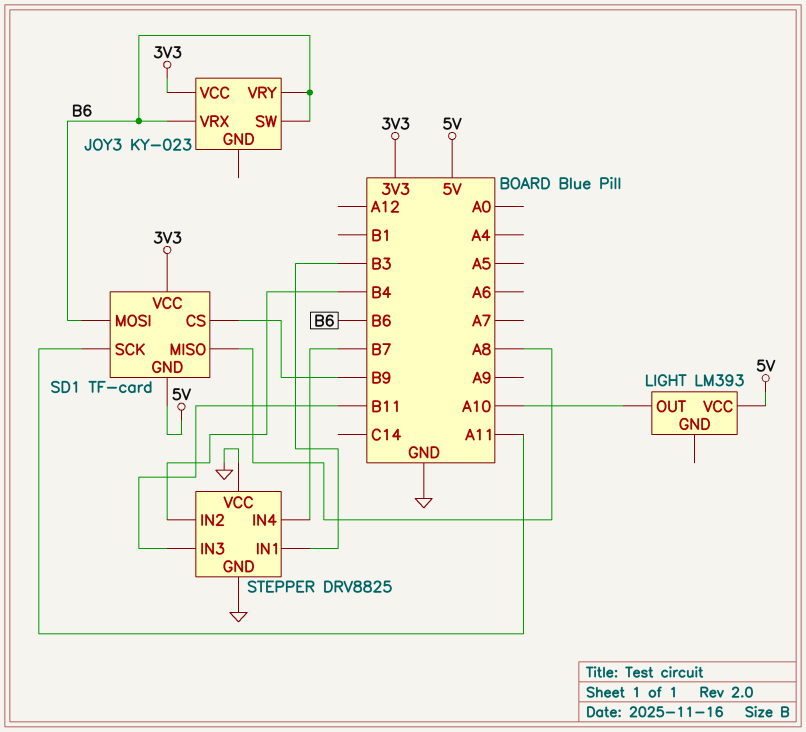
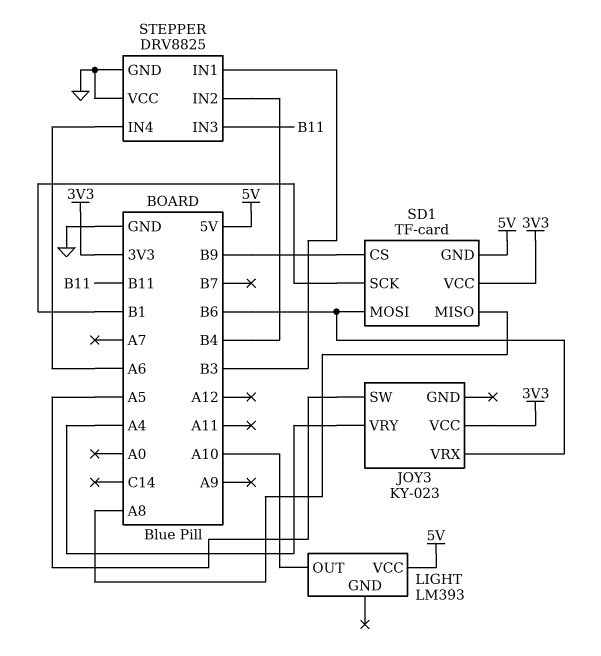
JOY3 pin SW: B6 -> A5
JOY3 pin VRY: B6 -> A4
SD1 pin SCK: A11 -> B1
STEPPER pin IN4: B7 -> A6

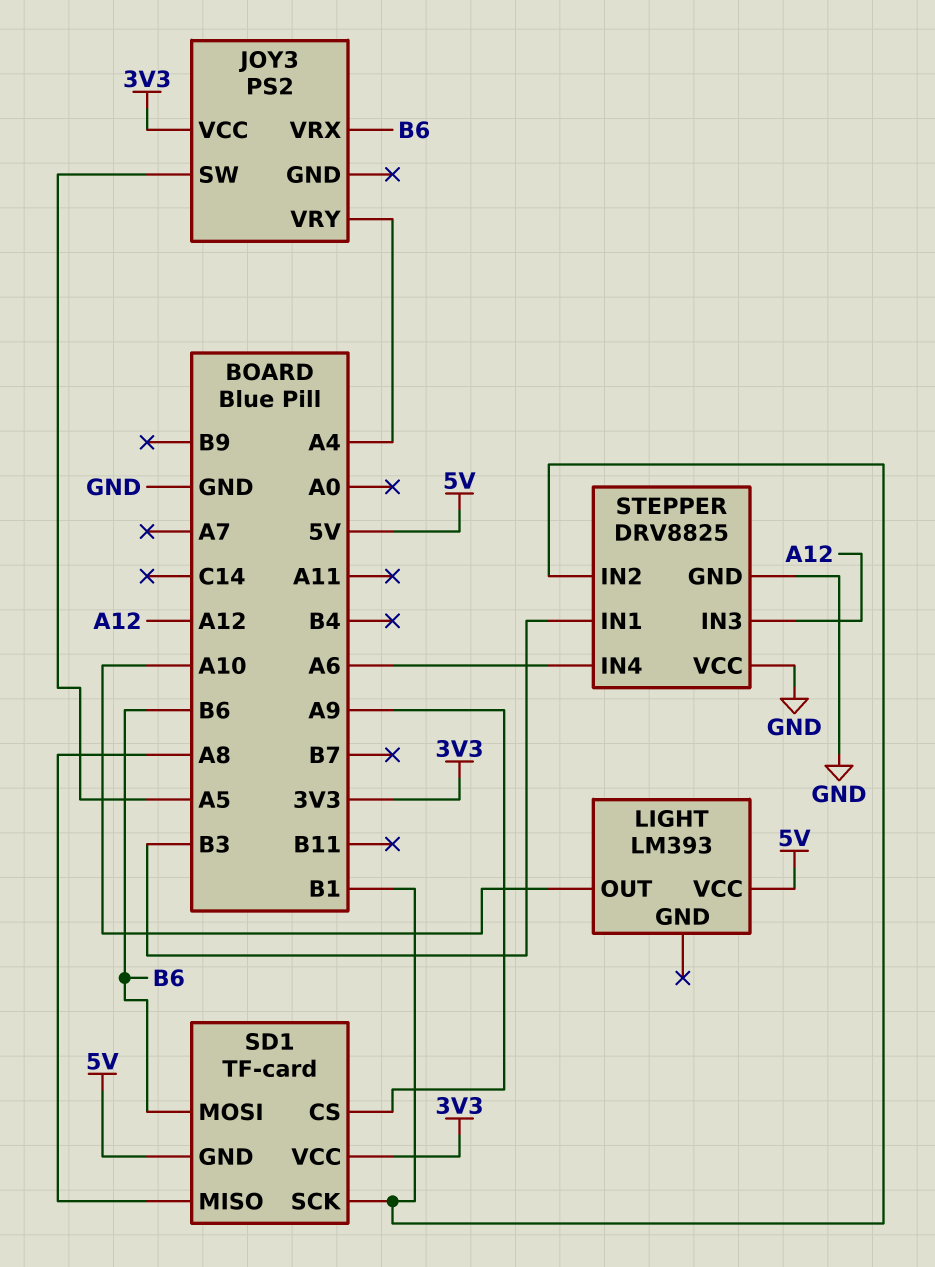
JOY3: KY-023 -> PS2
SD1 pin CS: B9 -> A9
STEPPER pin IN2: B4 -> B1
STEPPER pin IN3: B11 -> A12

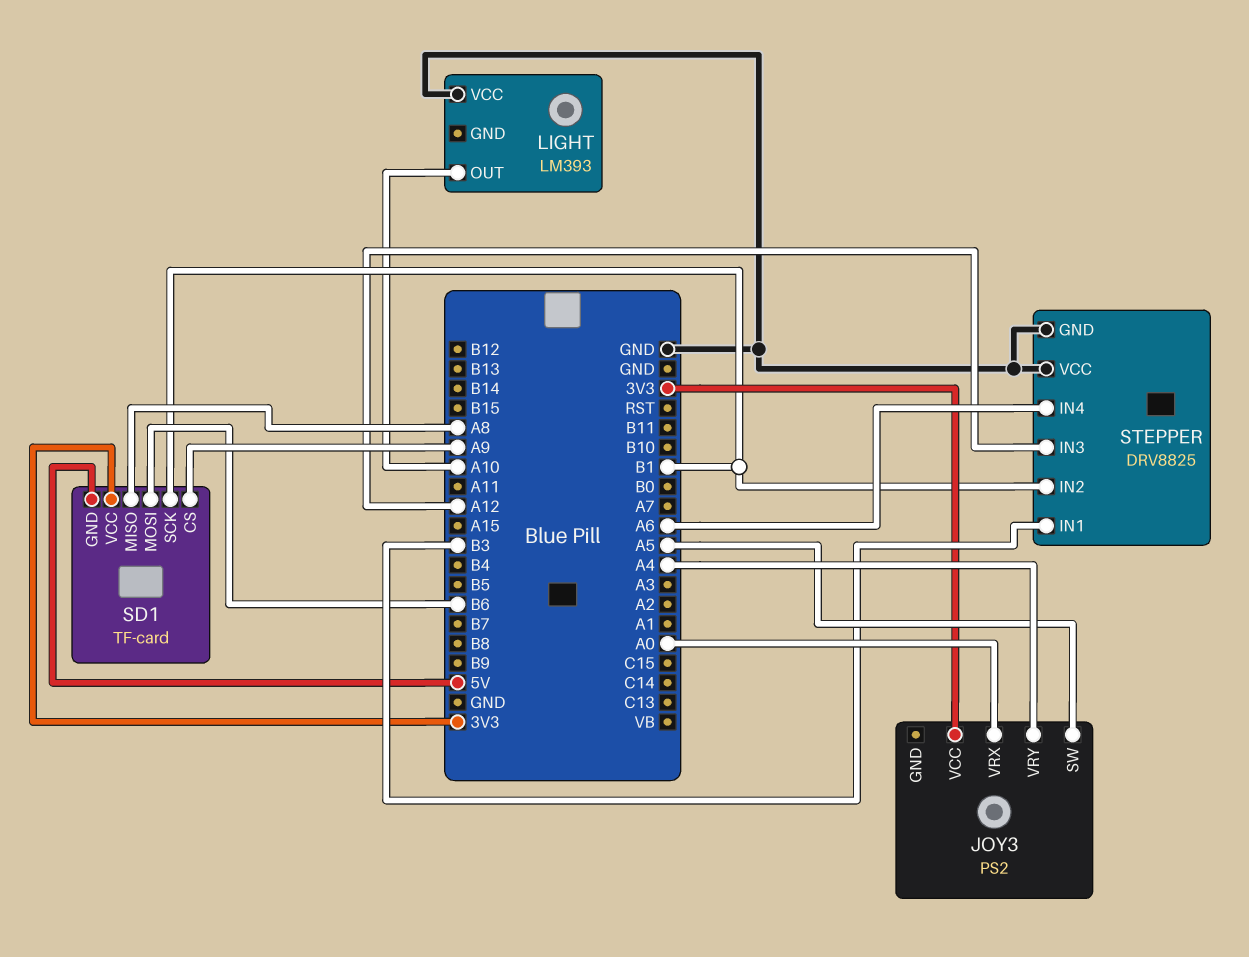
JOY3 pin VRX: B6 -> A0
LIGHT pin VCC: 5V -> GND

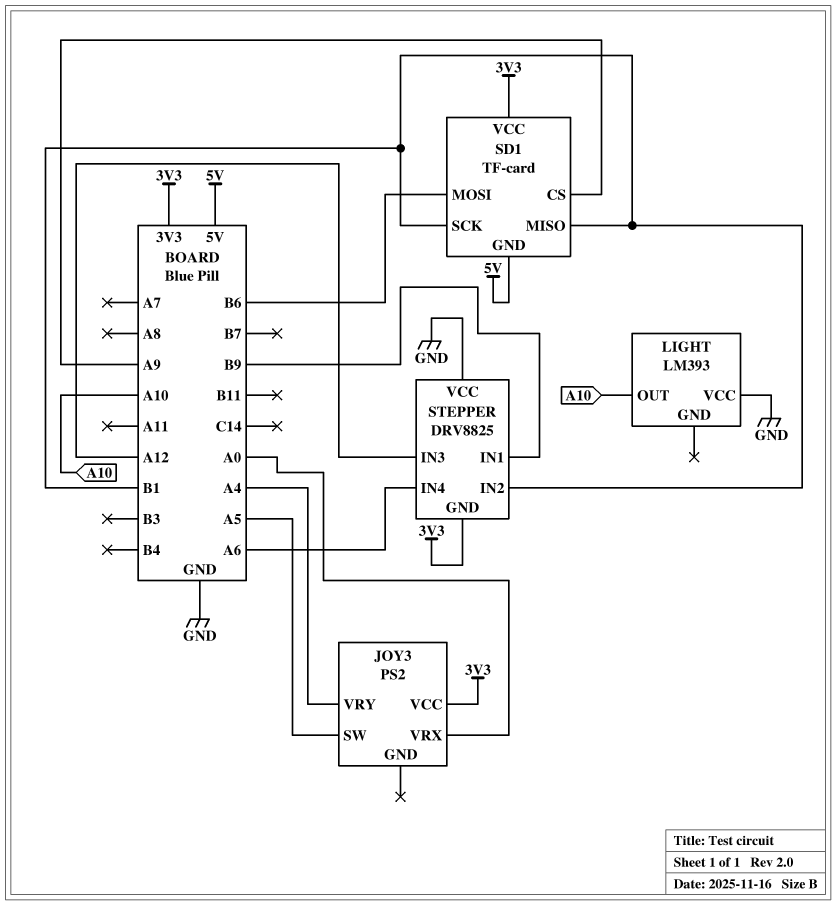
SD1 pin MISO: A8 -> B1
STEPPER pin GND: GND -> 3V3
STEPPER pin IN1: B3 -> B9

